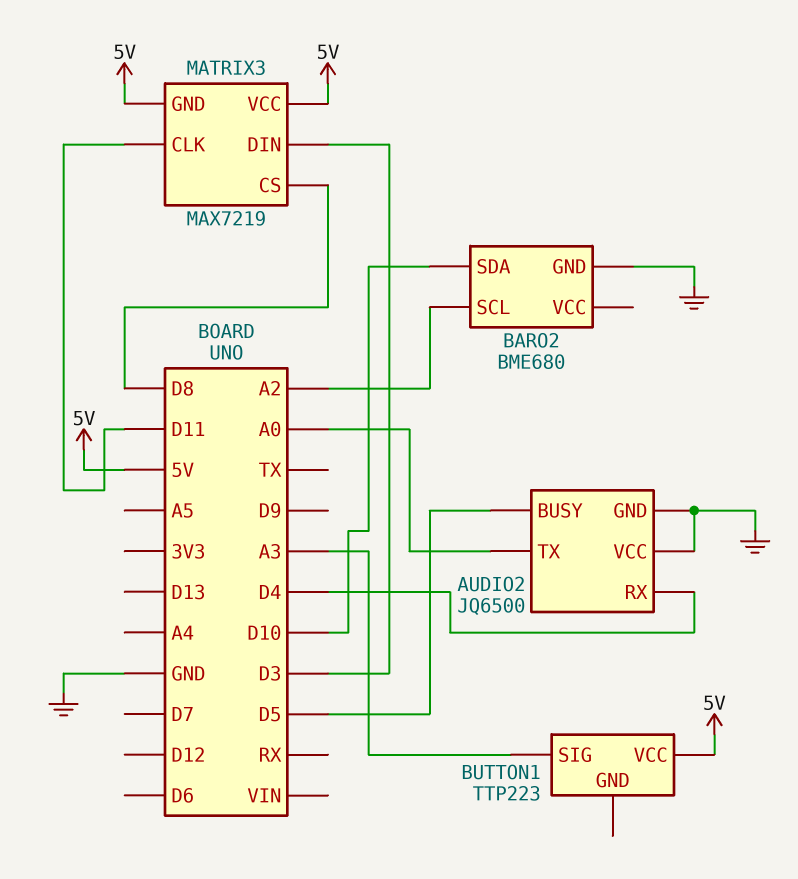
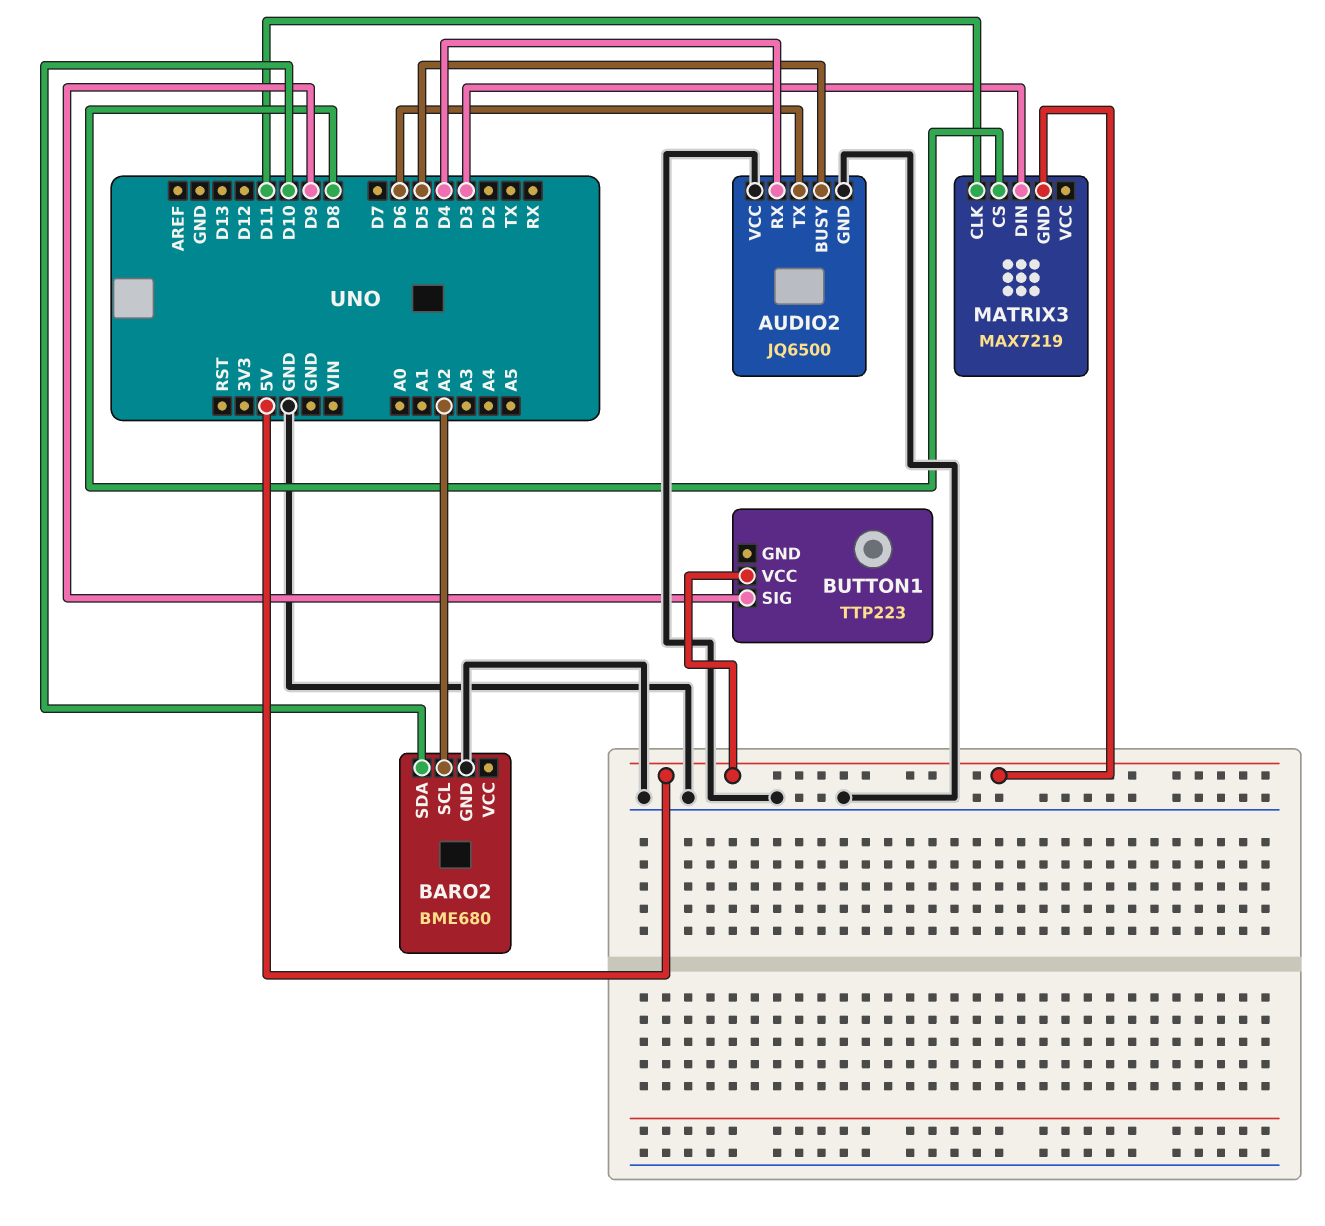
AUDIO2 pin TX: A0 -> D6
BUTTON1 pin SIG: A3 -> D9
MATRIX3 pin VCC: 5V -> none

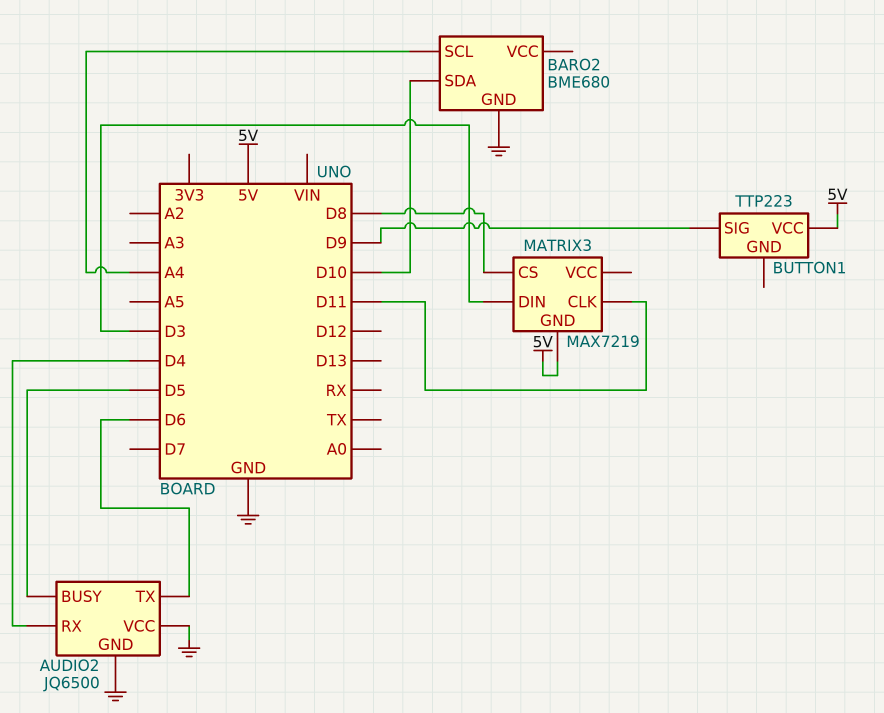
BARO2 pin SCL: A2 -> A4

